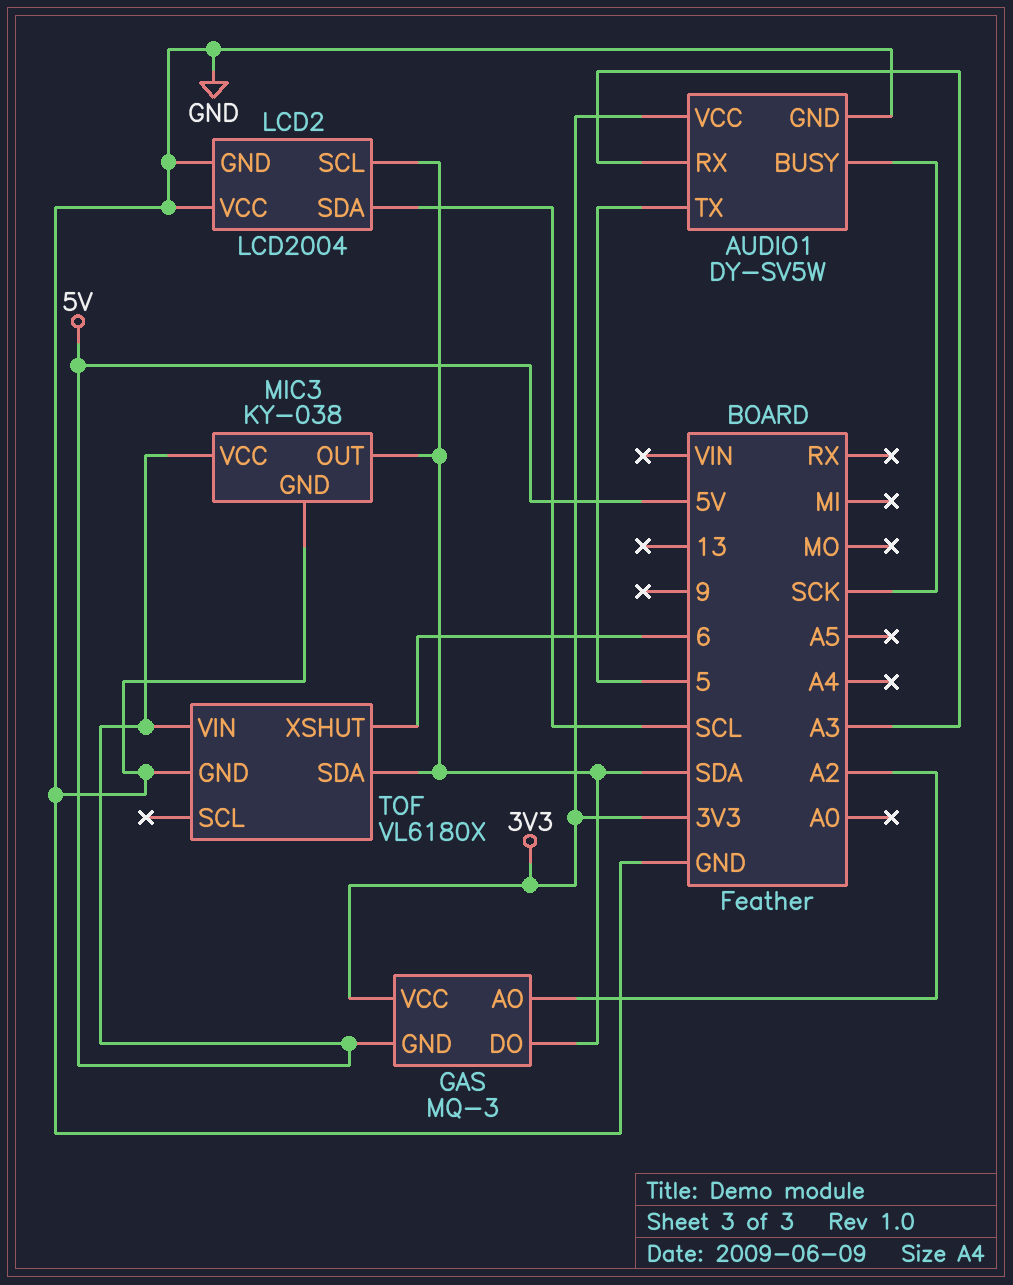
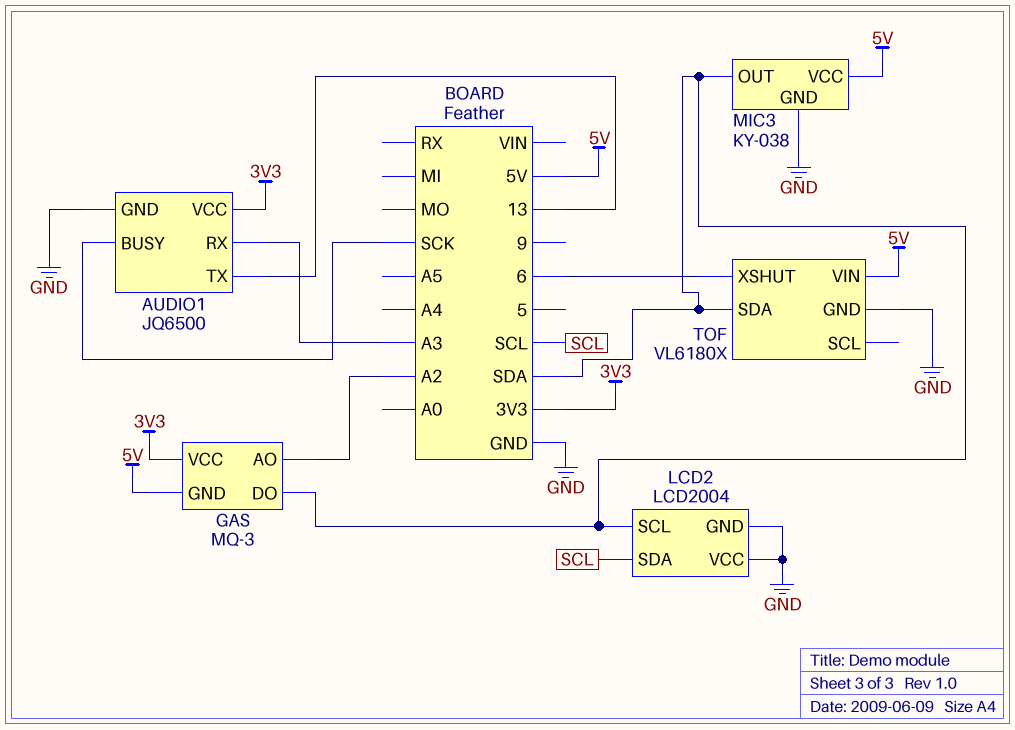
AUDIO1: DY-SV5W -> JQ6500
AUDIO1 pin TX: 5 -> 13

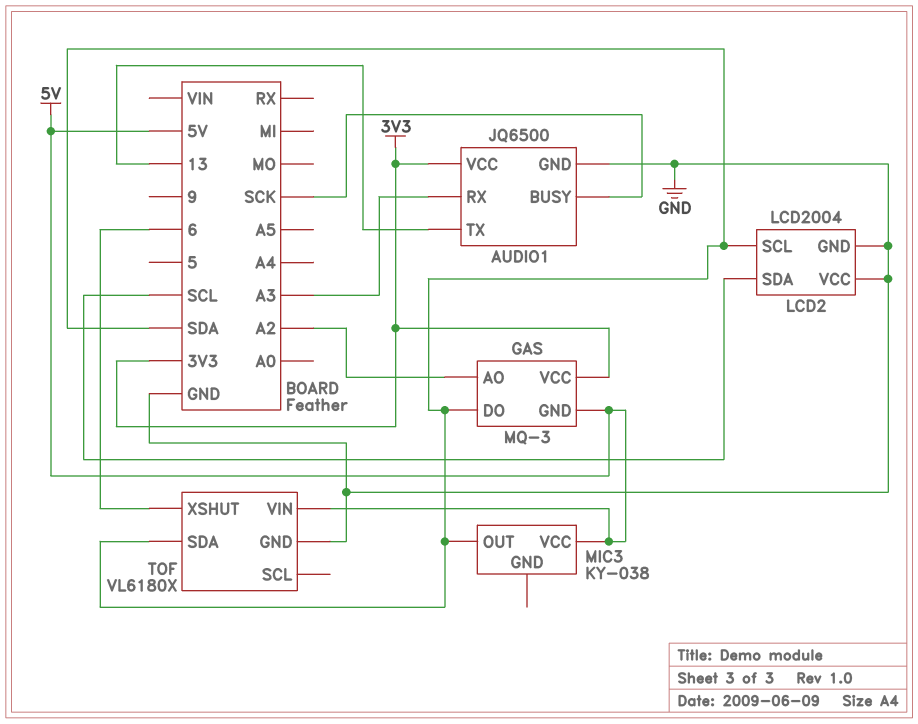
MIC3 pin GND: GND -> none

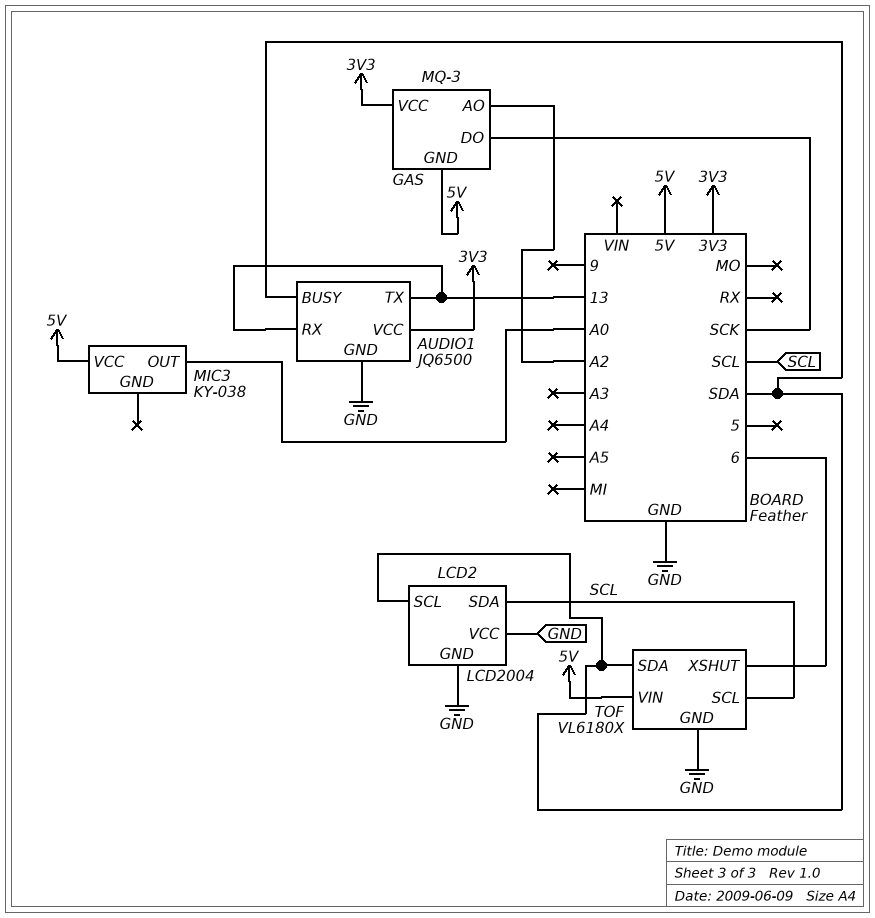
AUDIO1 pin BUSY: SCK -> SDA
AUDIO1 pin RX: A3 -> 13
GAS pin DO: SDA -> SCK
MIC3 pin OUT: SDA -> A0
TOF pin SCL: none -> SCL

